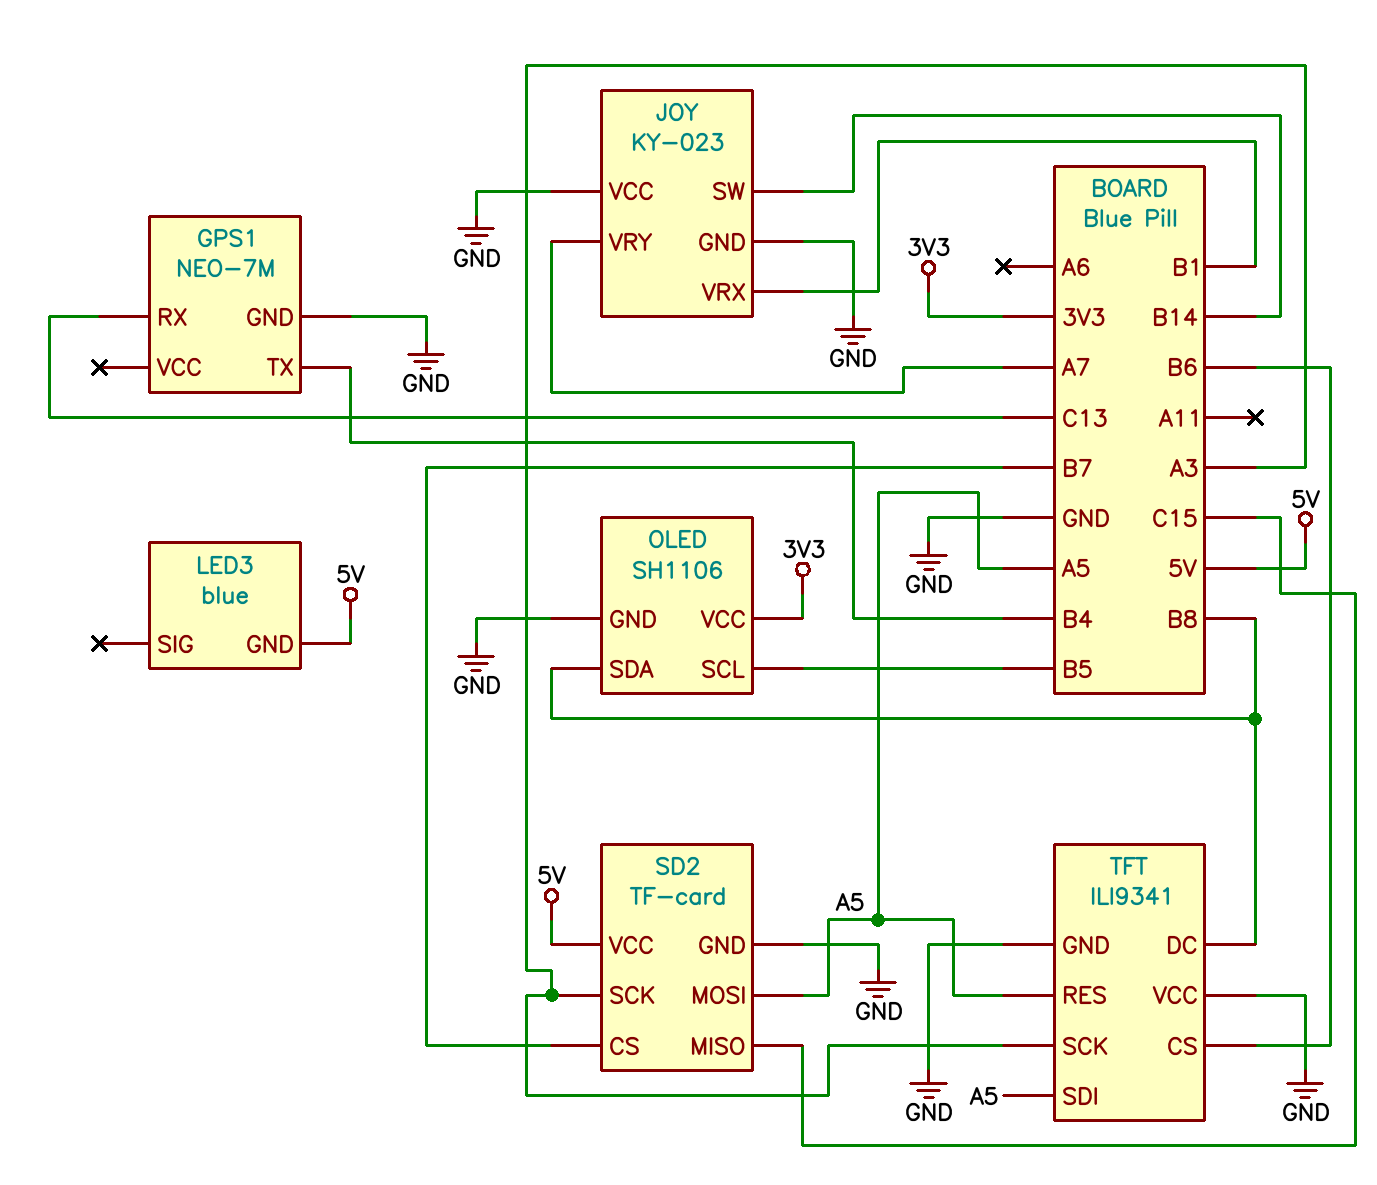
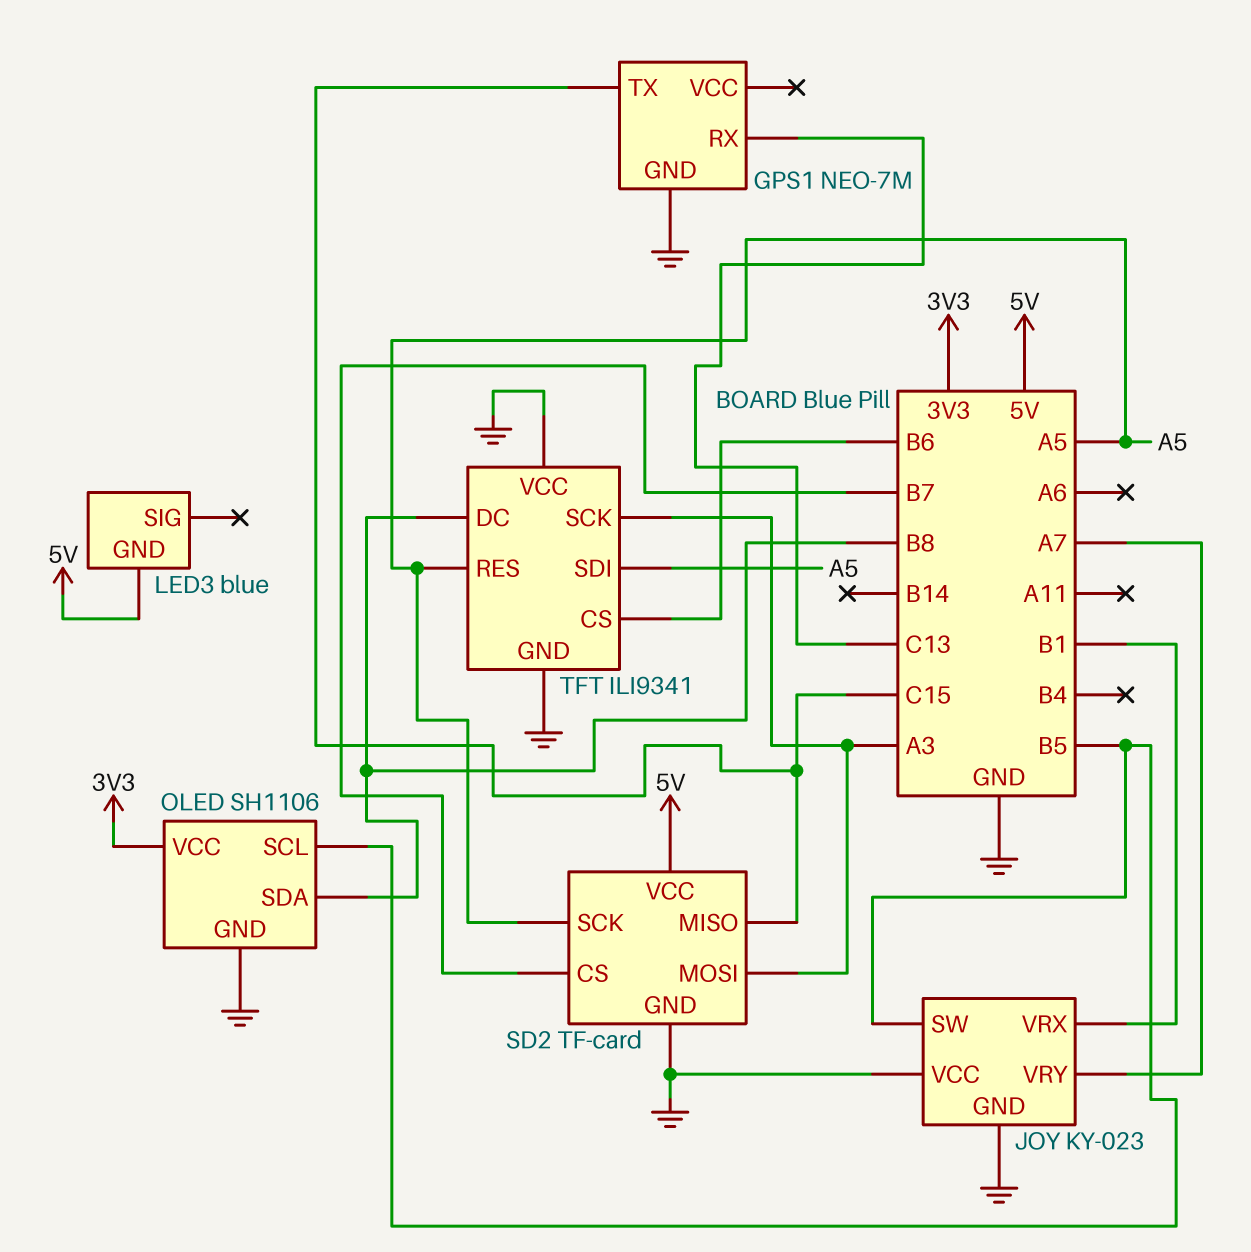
GPS1 pin TX: B4 -> C15
JOY pin SW: B14 -> B5
SD2 pin MOSI: A5 -> A3
SD2 pin SCK: A3 -> A5

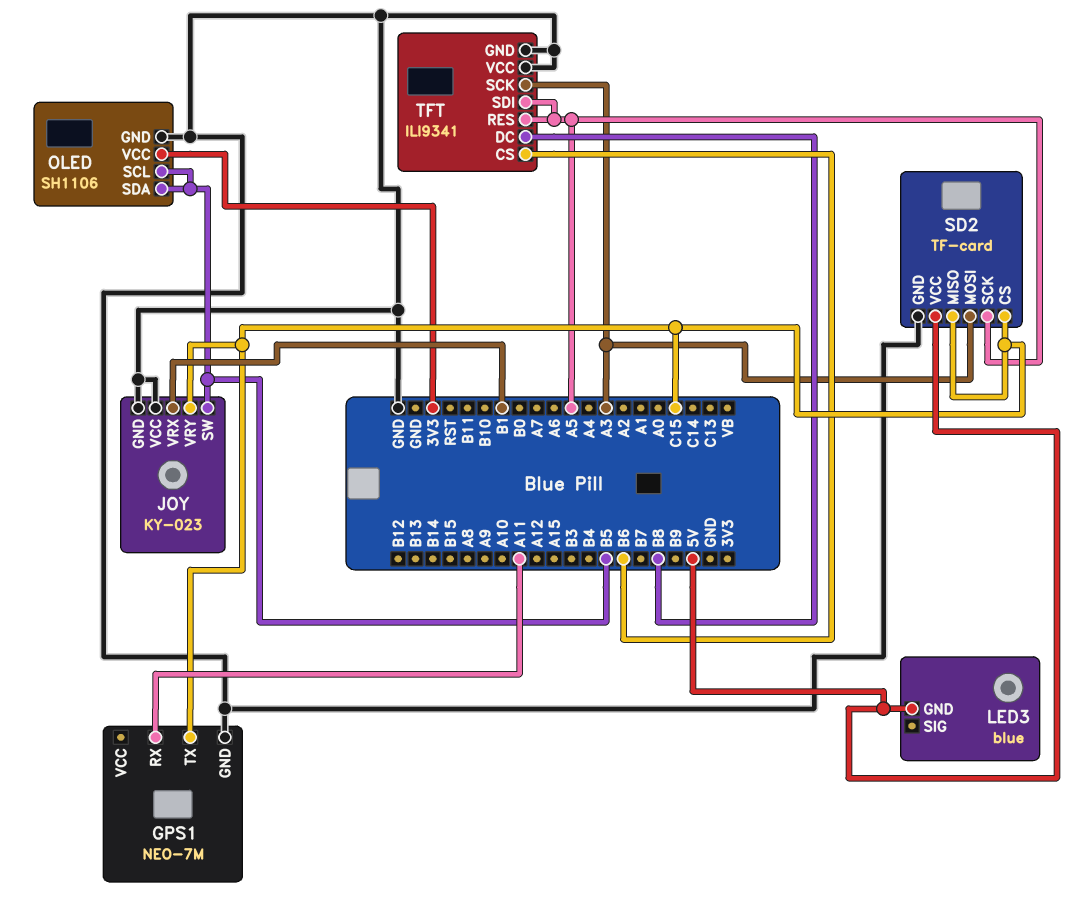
GPS1 pin RX: C13 -> A11
JOY pin VRY: A7 -> C15
OLED pin SDA: B8 -> B5
SD2 pin CS: B7 -> C15

